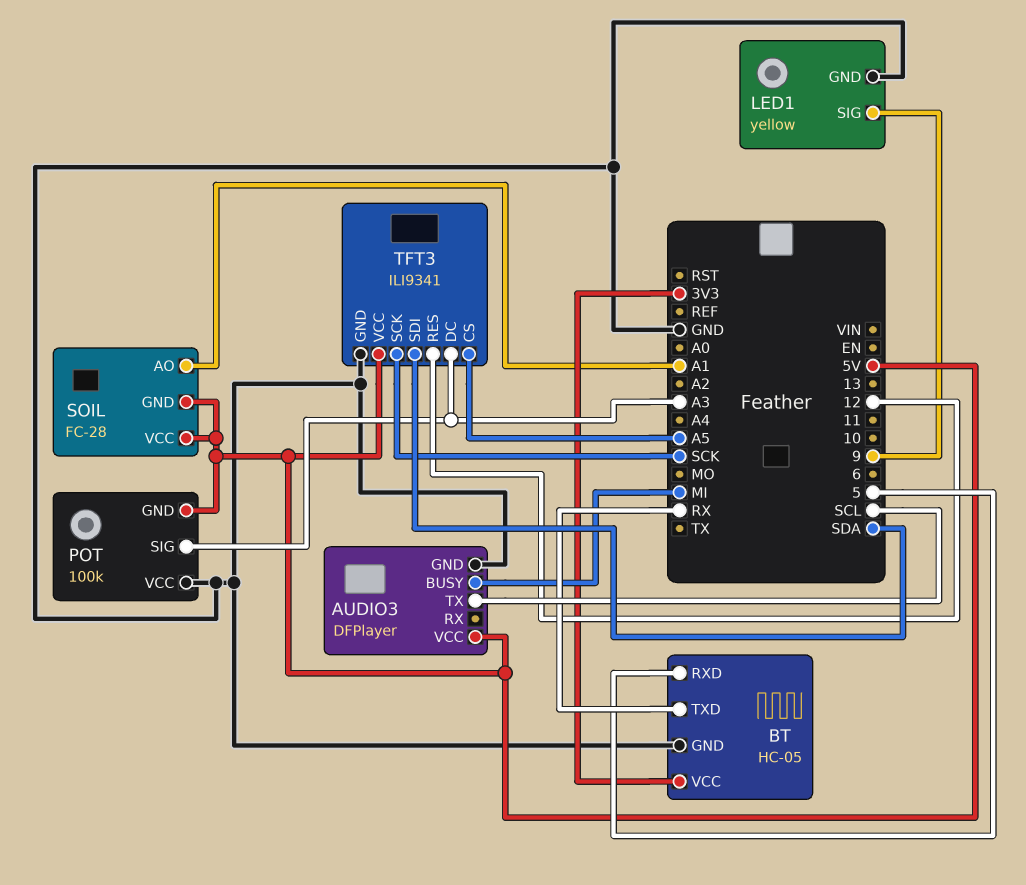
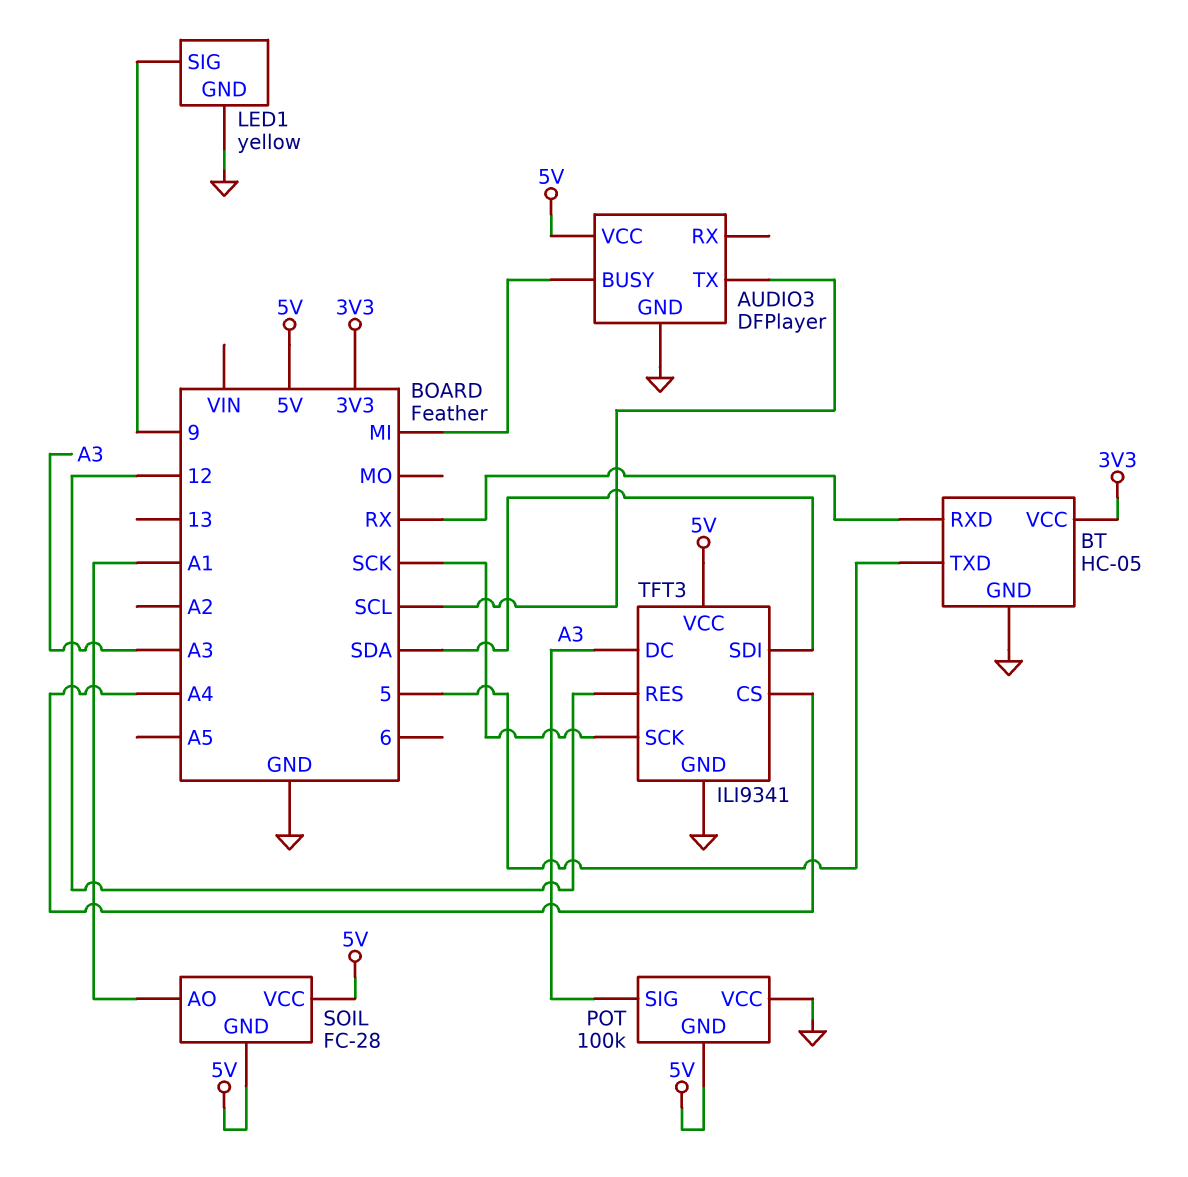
BT pin RXD: 5 -> RX
BT pin TXD: RX -> 5
TFT3 pin CS: A5 -> A4

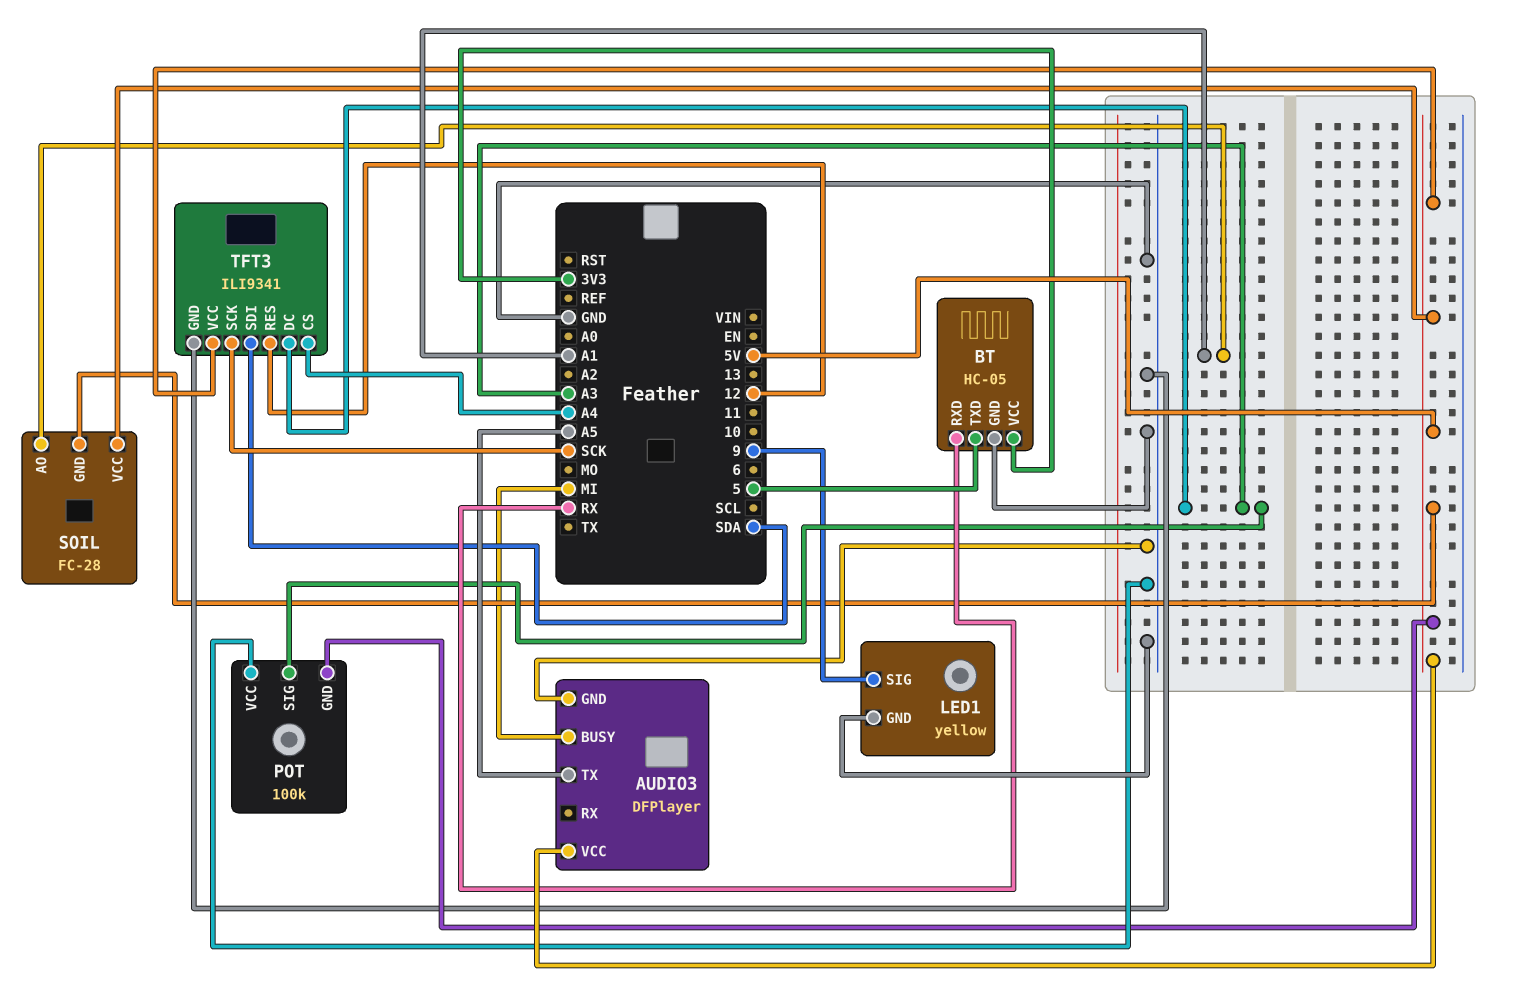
AUDIO3 pin TX: SCL -> A5

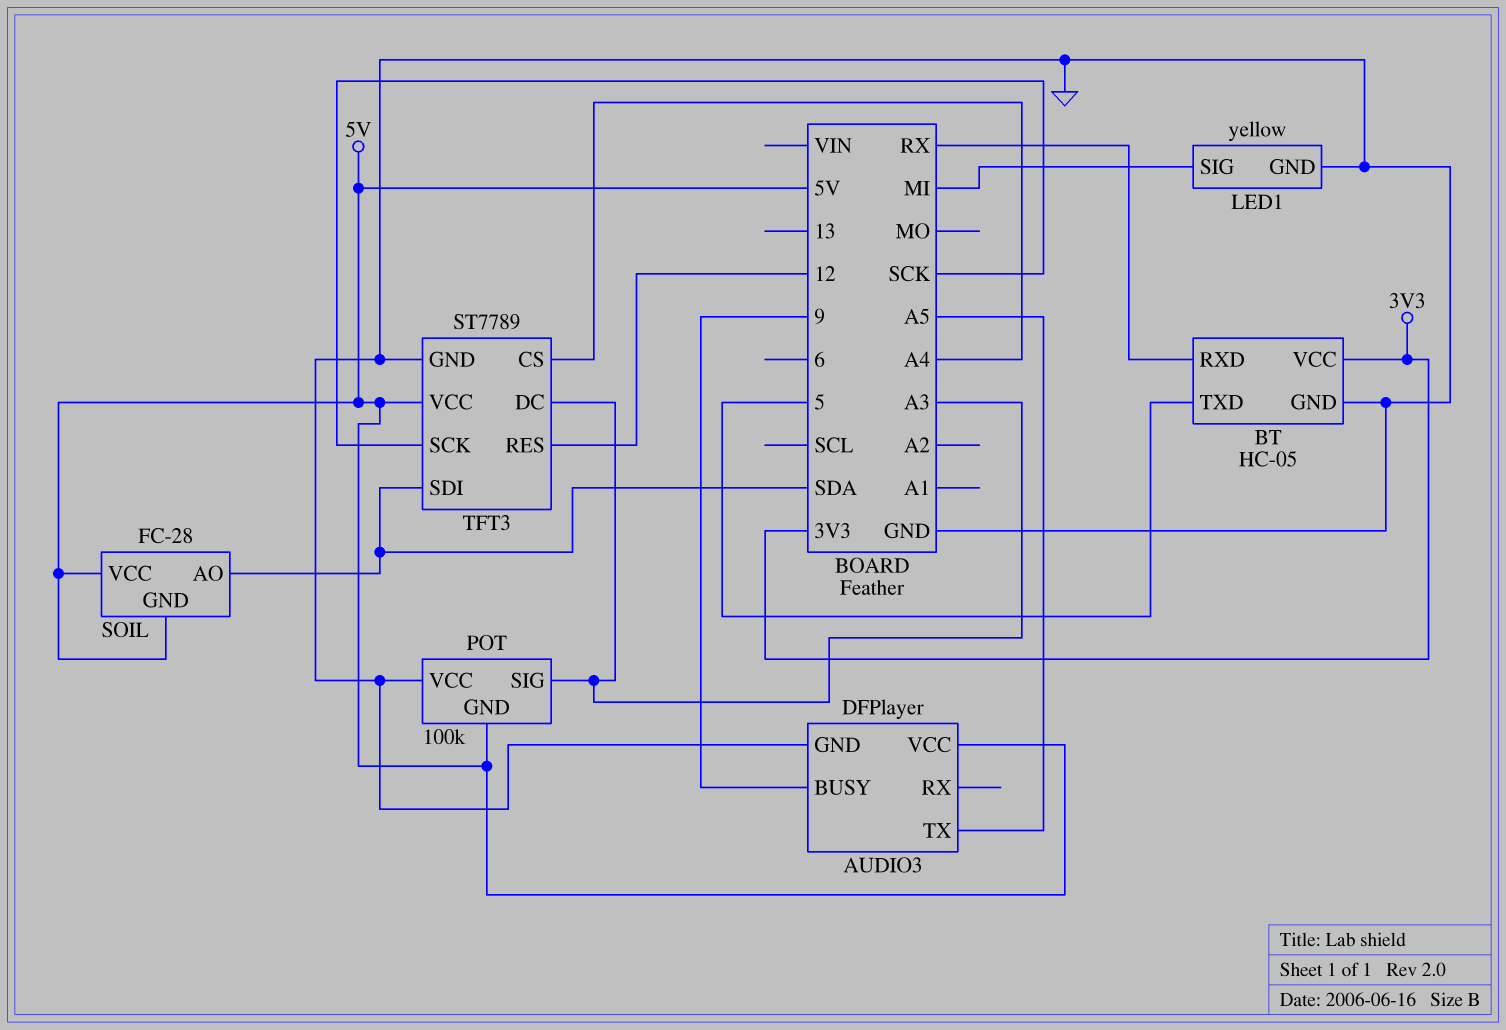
AUDIO3 pin BUSY: MI -> 9
LED1 pin SIG: 9 -> MI
SOIL pin AO: A1 -> SDA
TFT3: ILI9341 -> ST7789

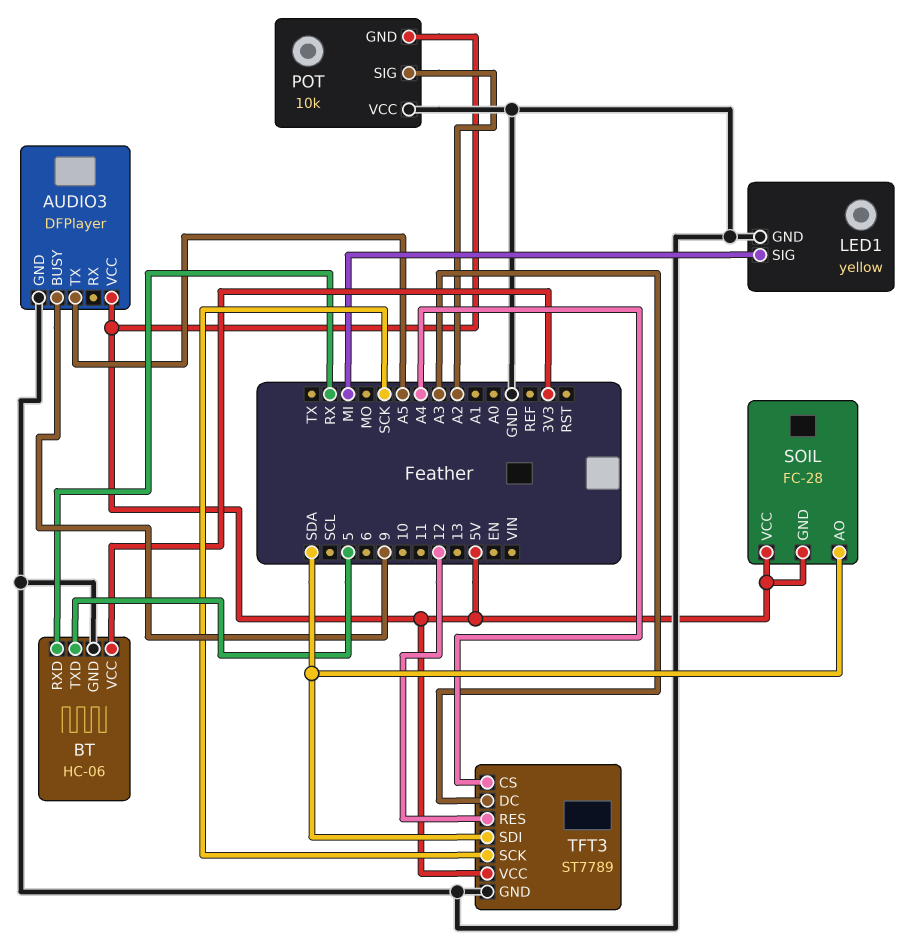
BT: HC-05 -> HC-06
POT: 100k -> 10k
POT pin SIG: A3 -> A2

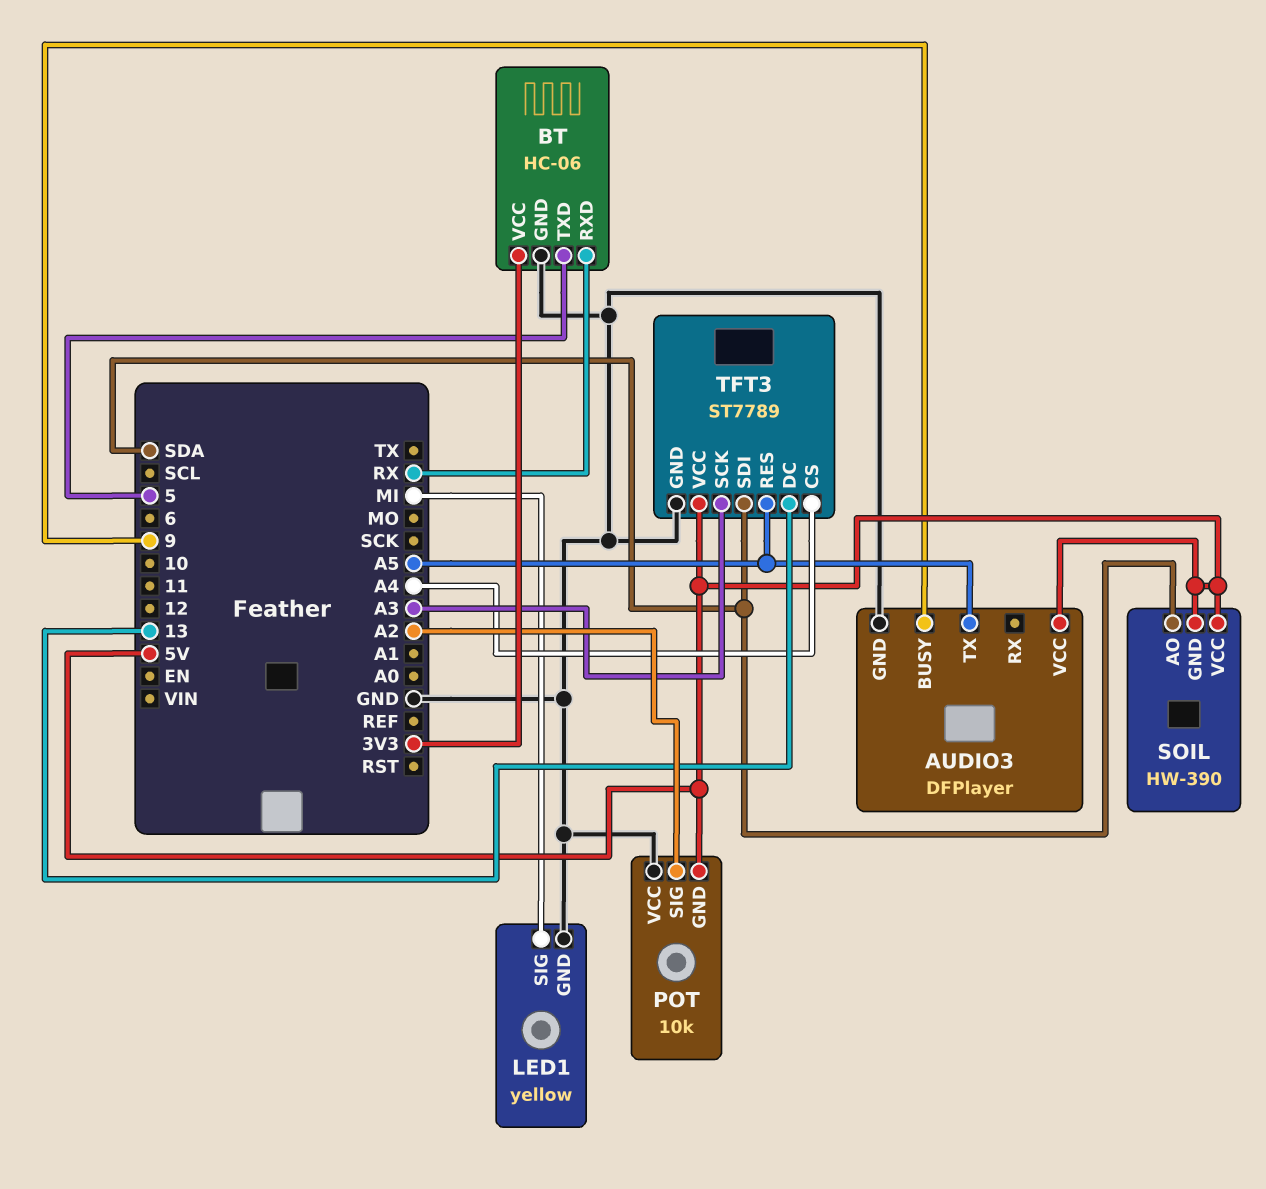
SOIL: FC-28 -> HW-390
TFT3 pin DC: A3 -> 13
TFT3 pin RES: 12 -> A5
TFT3 pin SCK: SCK -> A3

